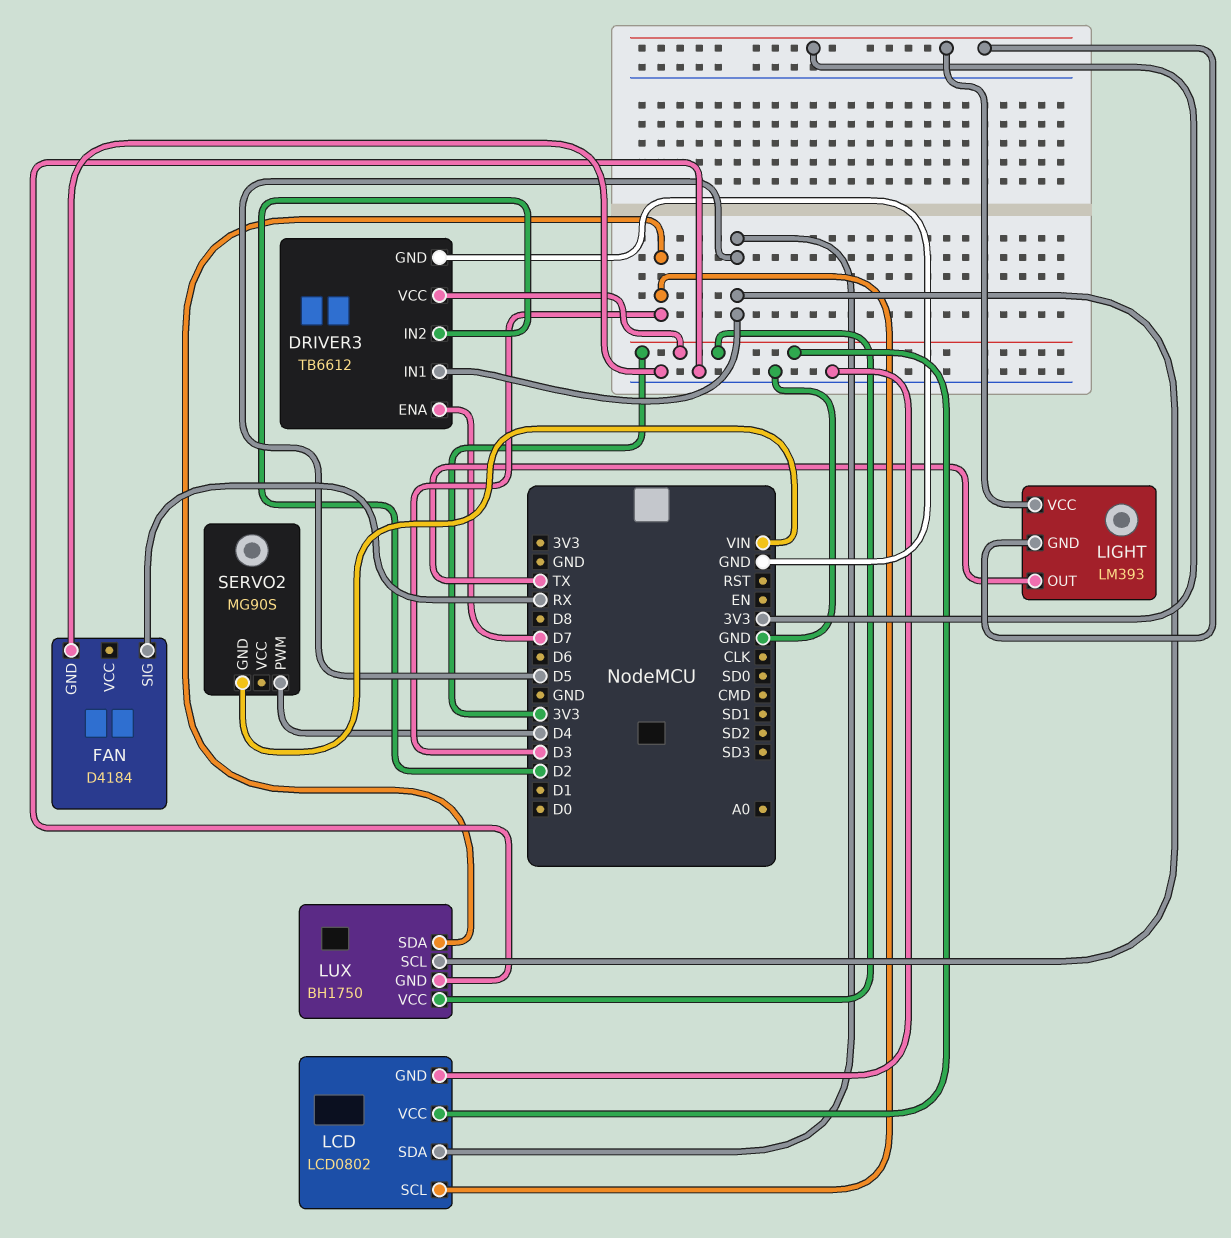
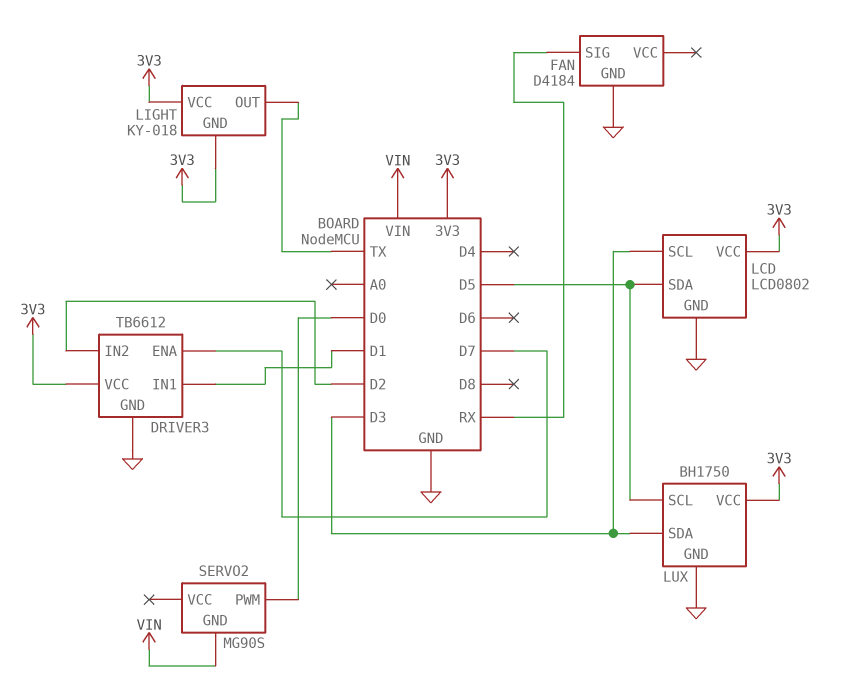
DRIVER3 pin IN1: D5 -> D1
LIGHT: LM393 -> KY-018
SERVO2 pin PWM: D4 -> D0

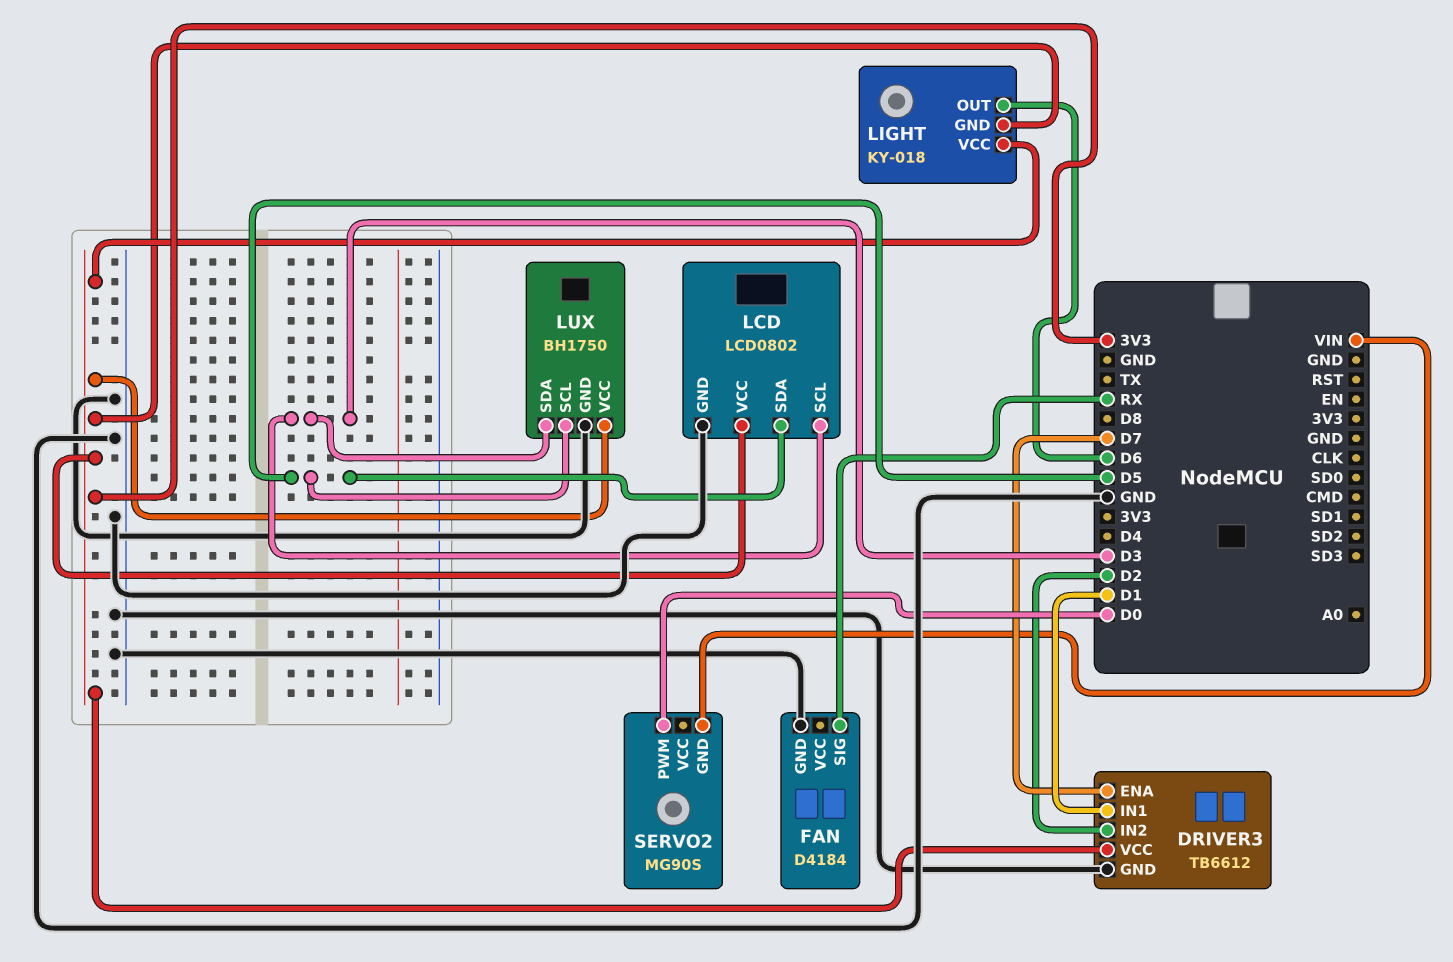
LIGHT pin OUT: TX -> D6

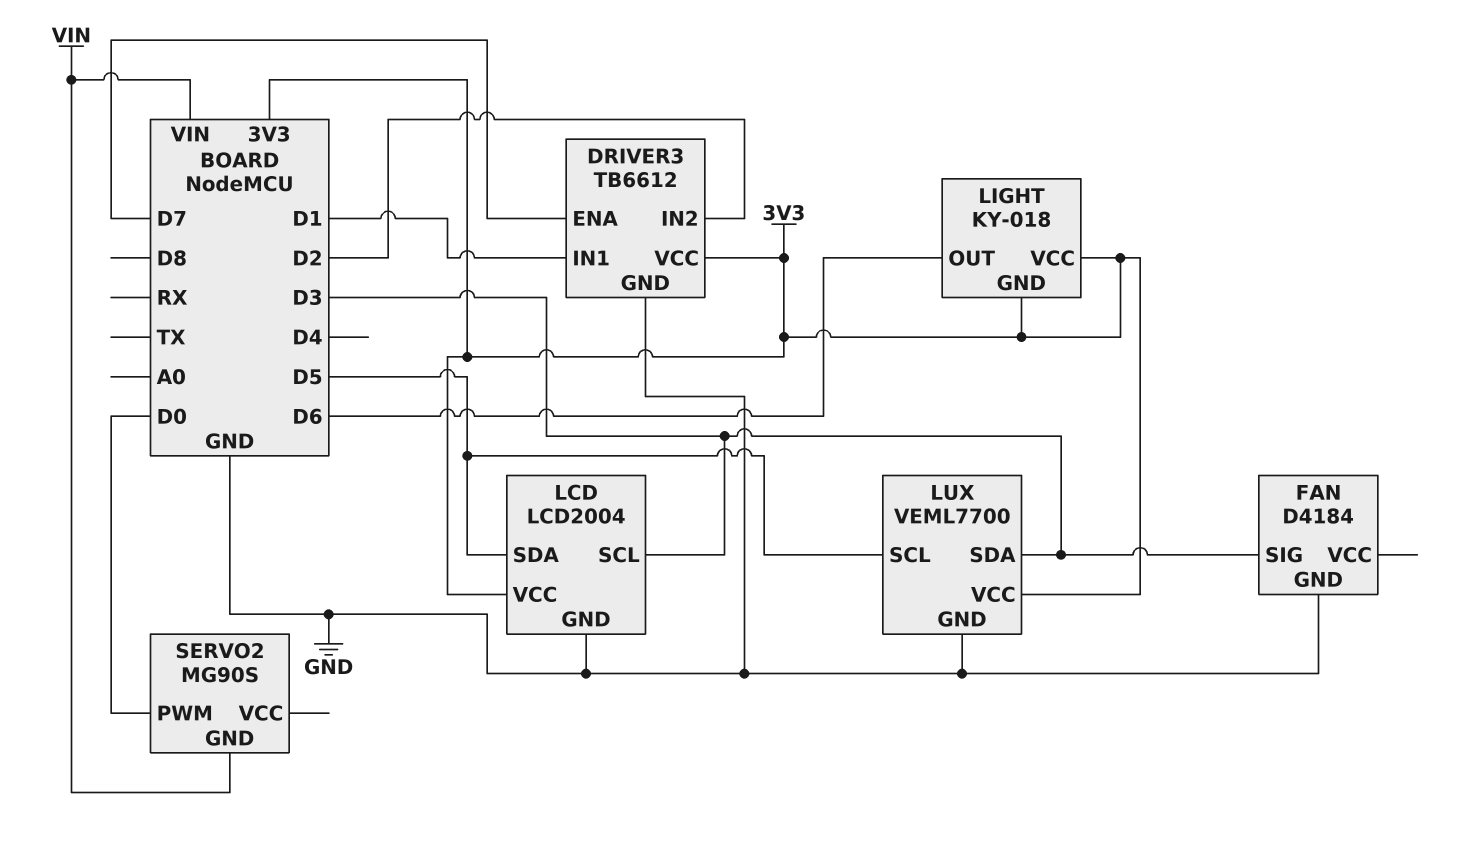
FAN pin SIG: RX -> D3
LCD: LCD0802 -> LCD2004
LUX: BH1750 -> VEML7700

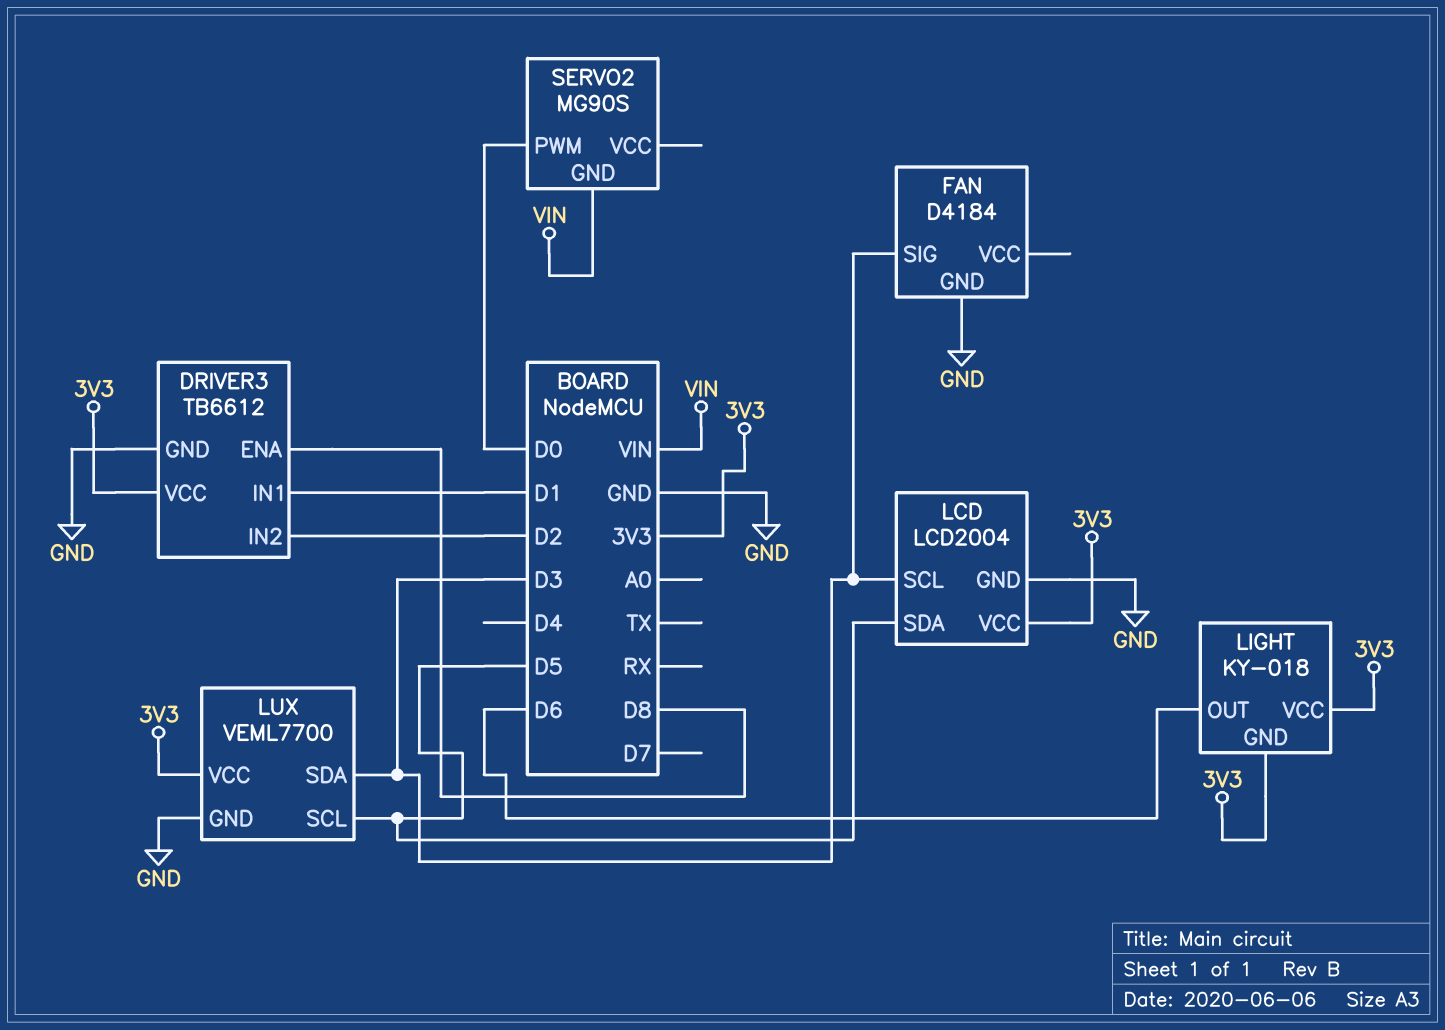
DRIVER3 pin ENA: D7 -> D8

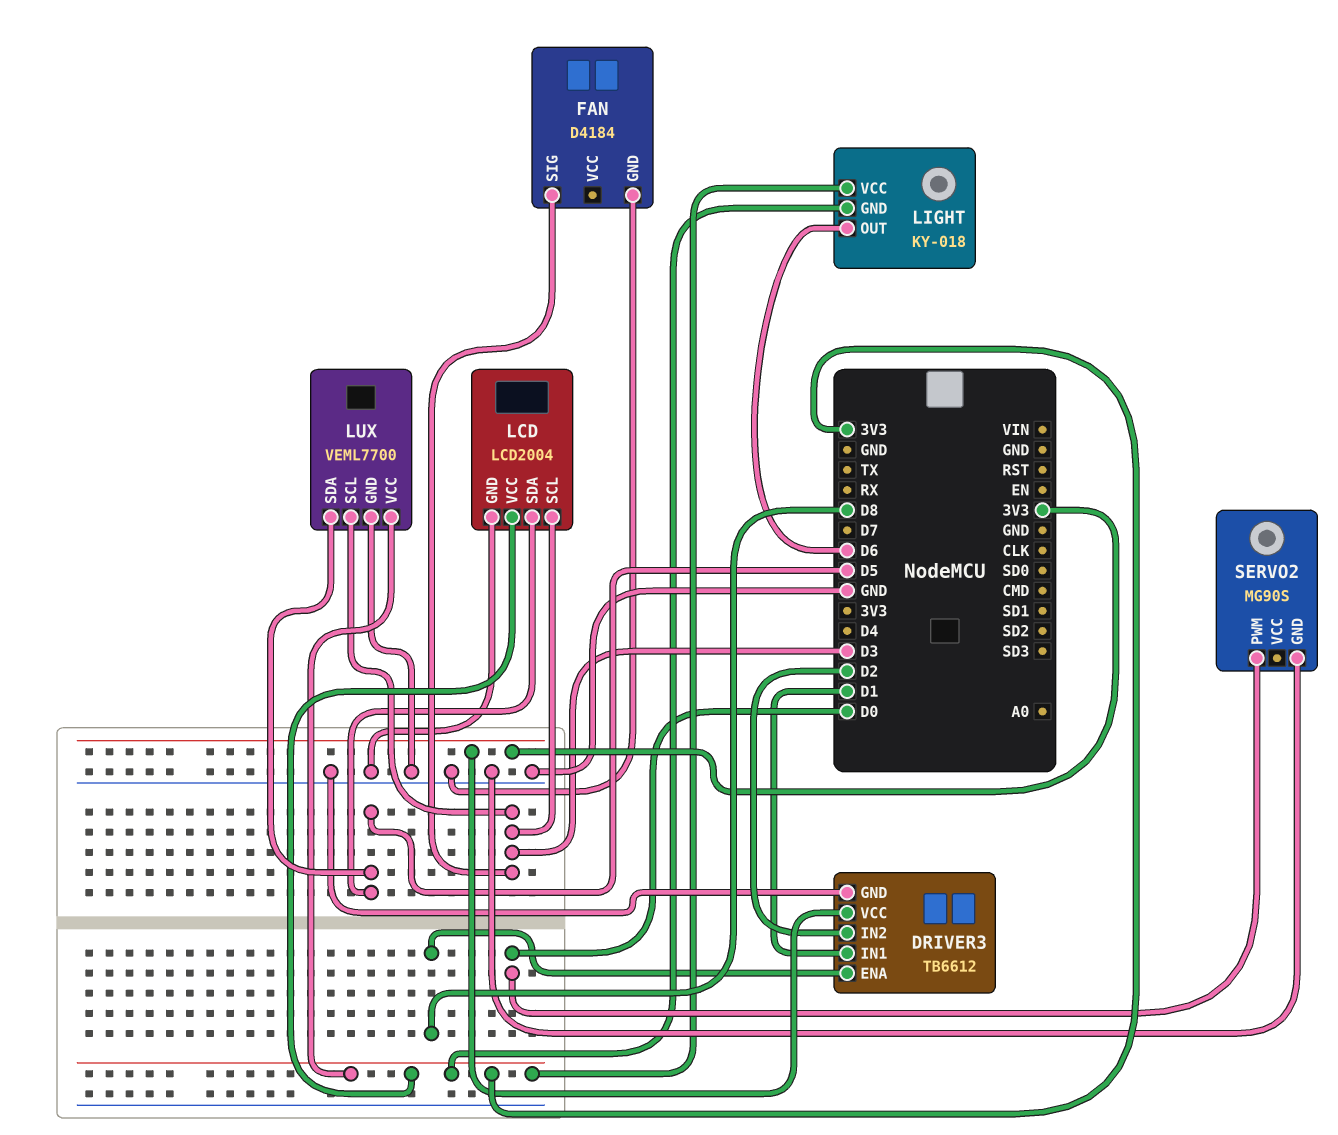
LUX pin SCL: D5 -> D3
LUX pin SDA: D3 -> D5
SERVO2 pin GND: VIN -> GND

